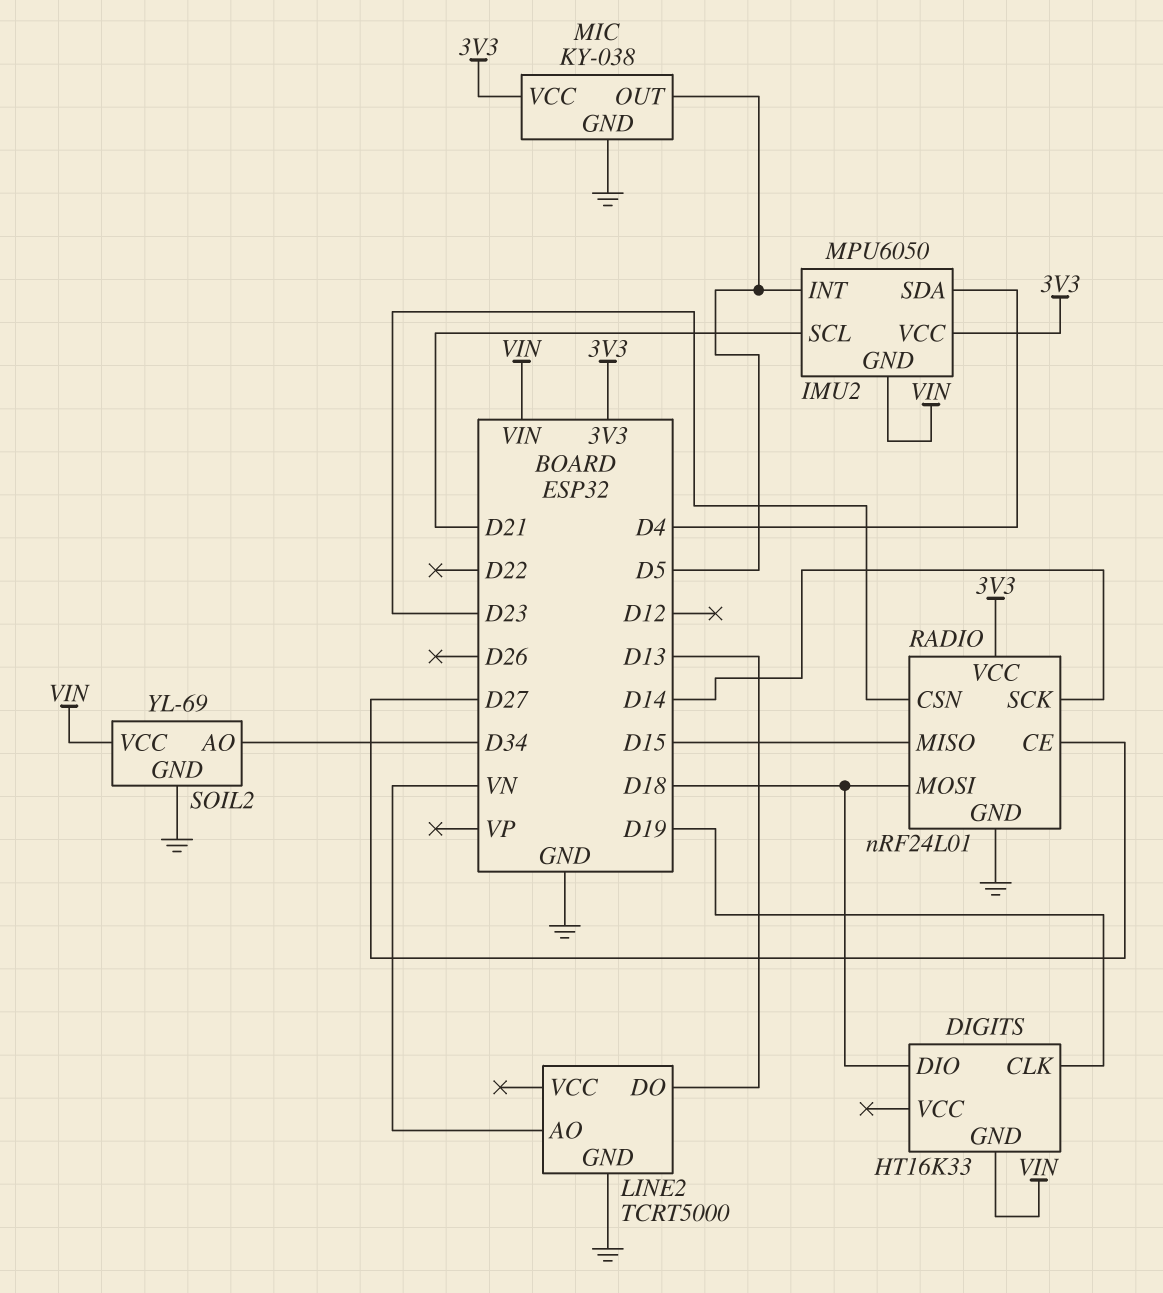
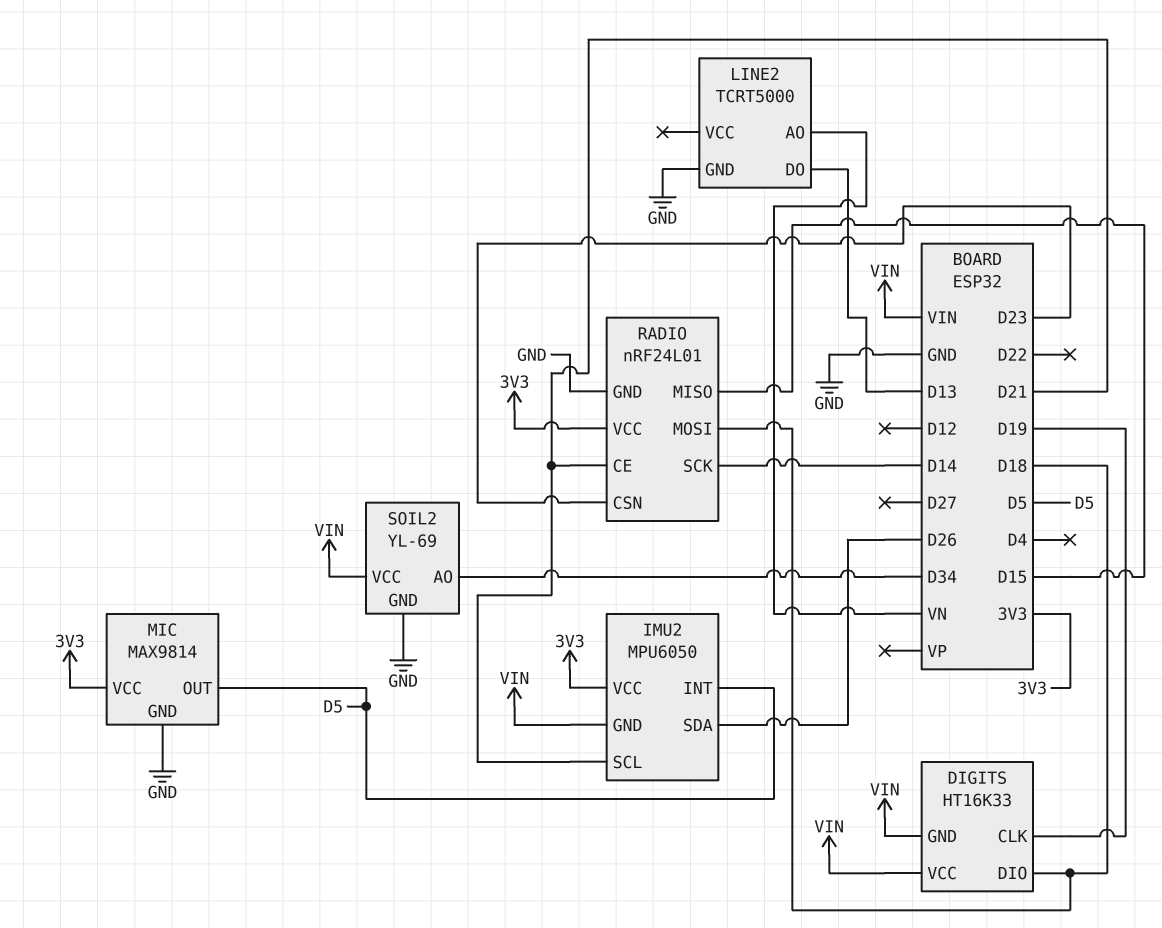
DIGITS pin VCC: none -> VIN
IMU2 pin SDA: D4 -> D26
MIC: KY-038 -> MAX9814
RADIO pin CE: D27 -> D21

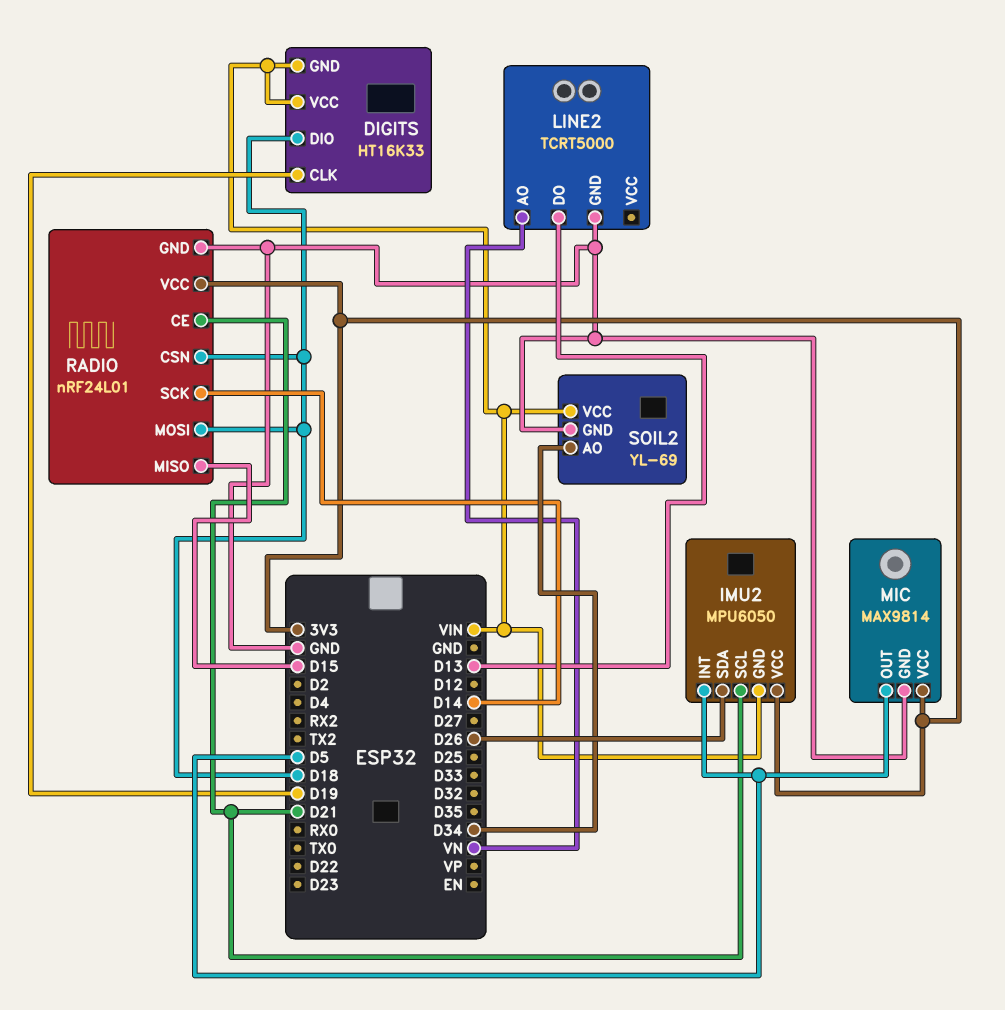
RADIO pin CSN: D23 -> D18

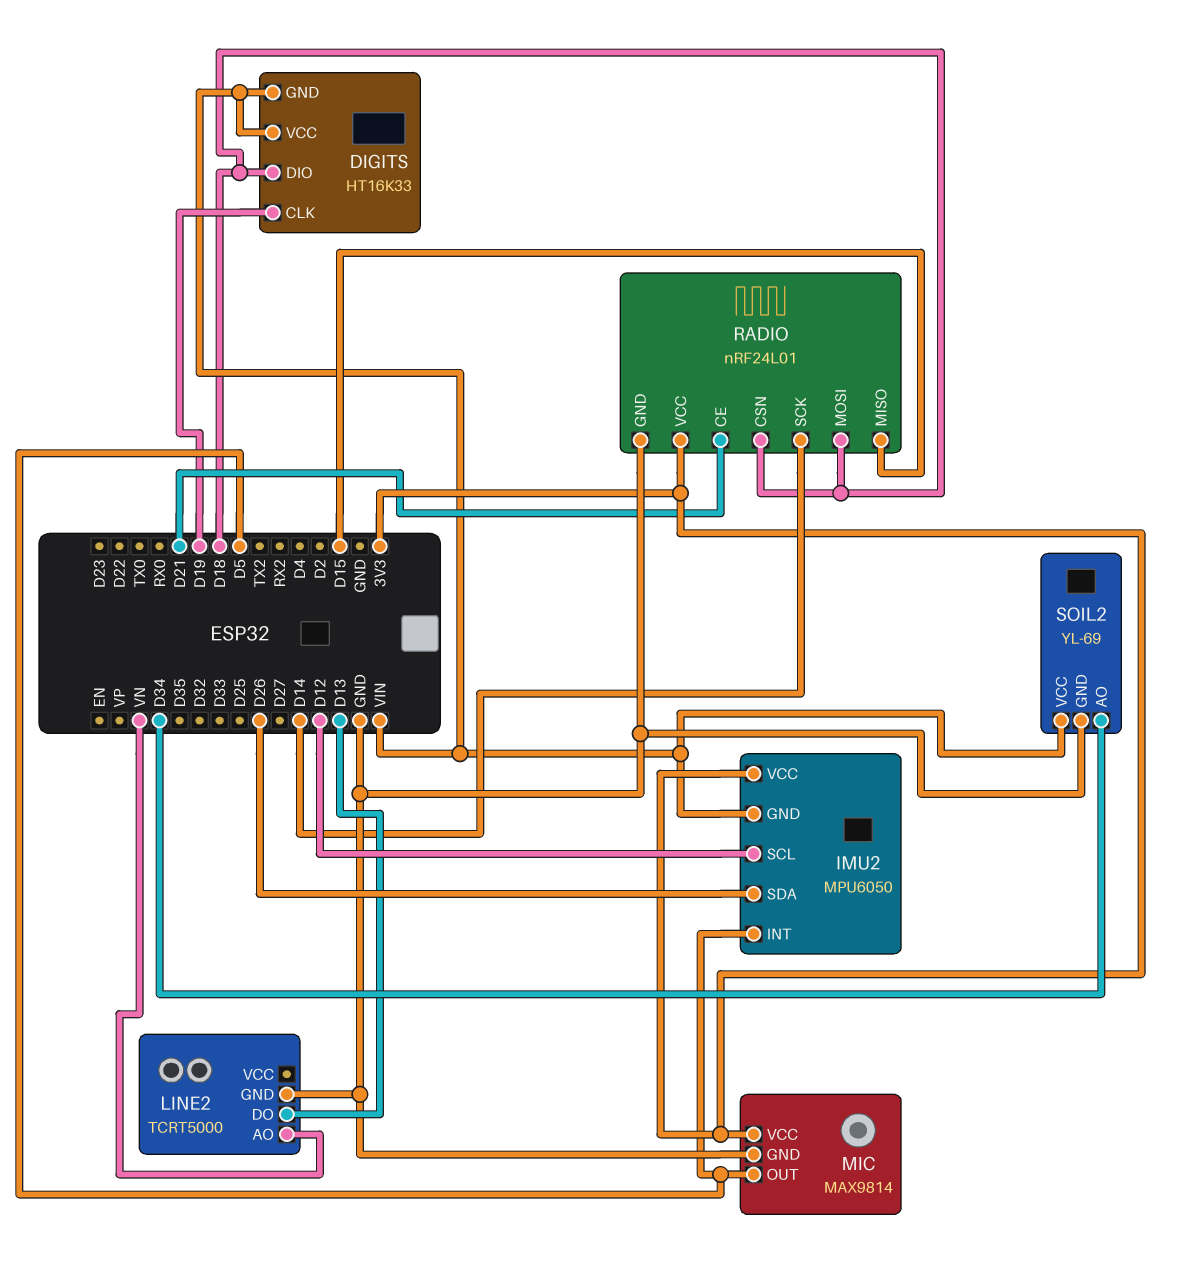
IMU2 pin SCL: D21 -> D12

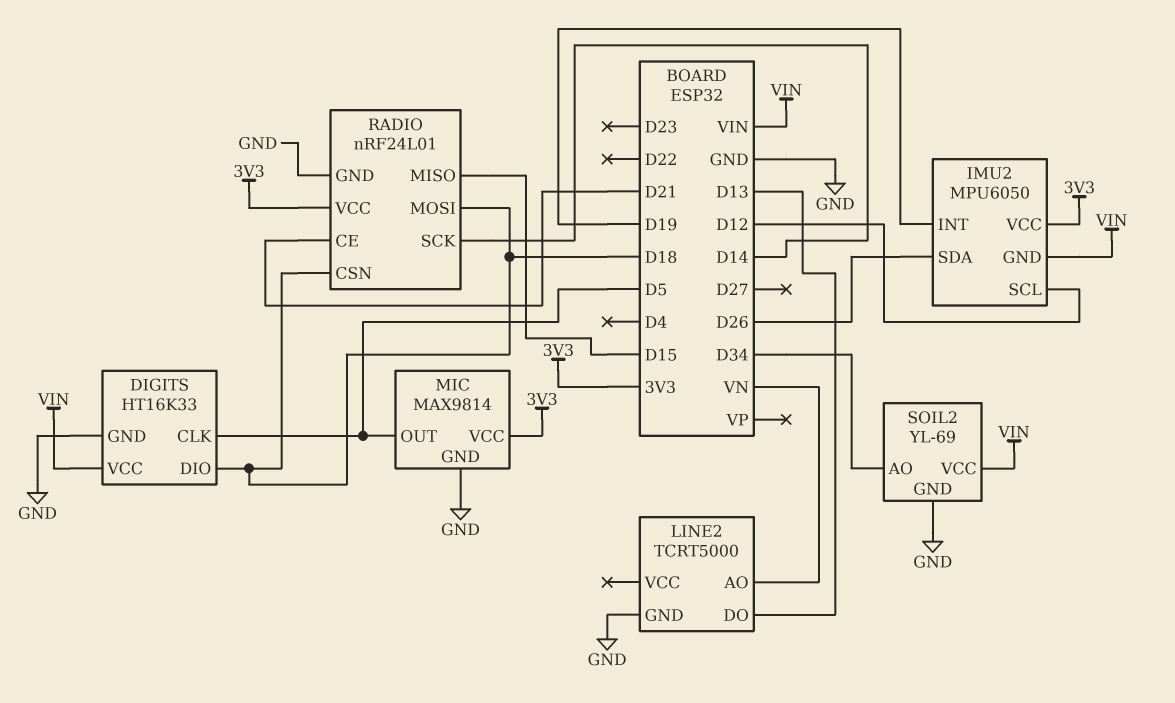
DIGITS pin CLK: D19 -> D5
DIGITS pin GND: VIN -> GND
IMU2 pin INT: D5 -> D19

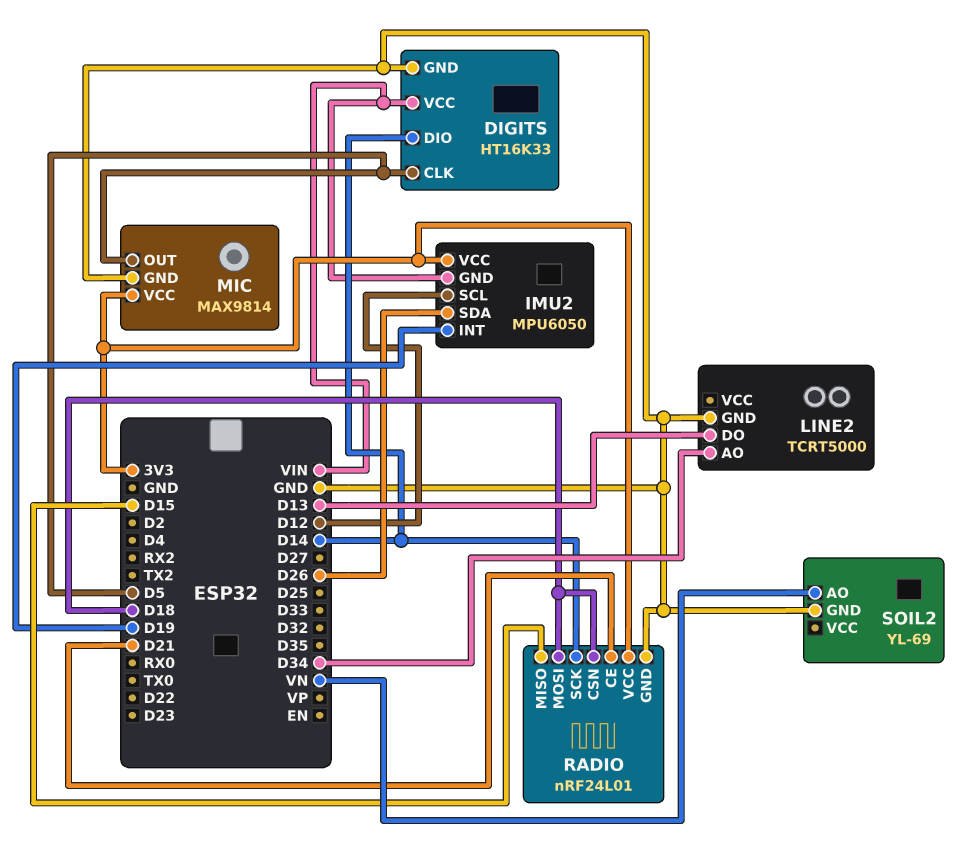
DIGITS pin DIO: D18 -> D14
LINE2 pin AO: VN -> D34
SOIL2 pin AO: D34 -> VN
SOIL2 pin VCC: VIN -> none

